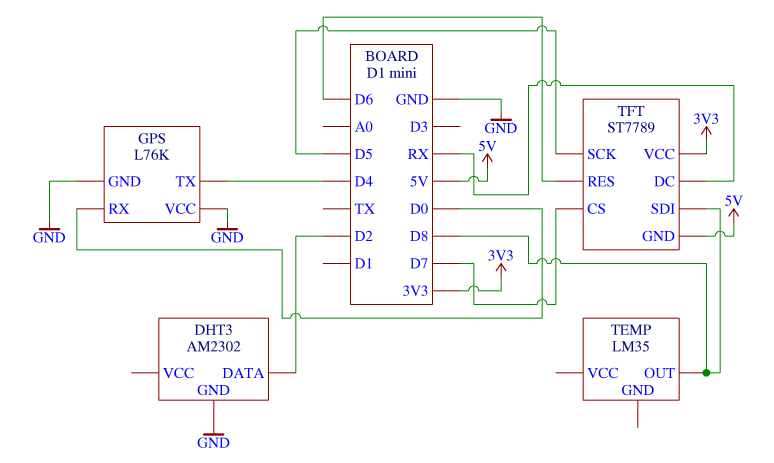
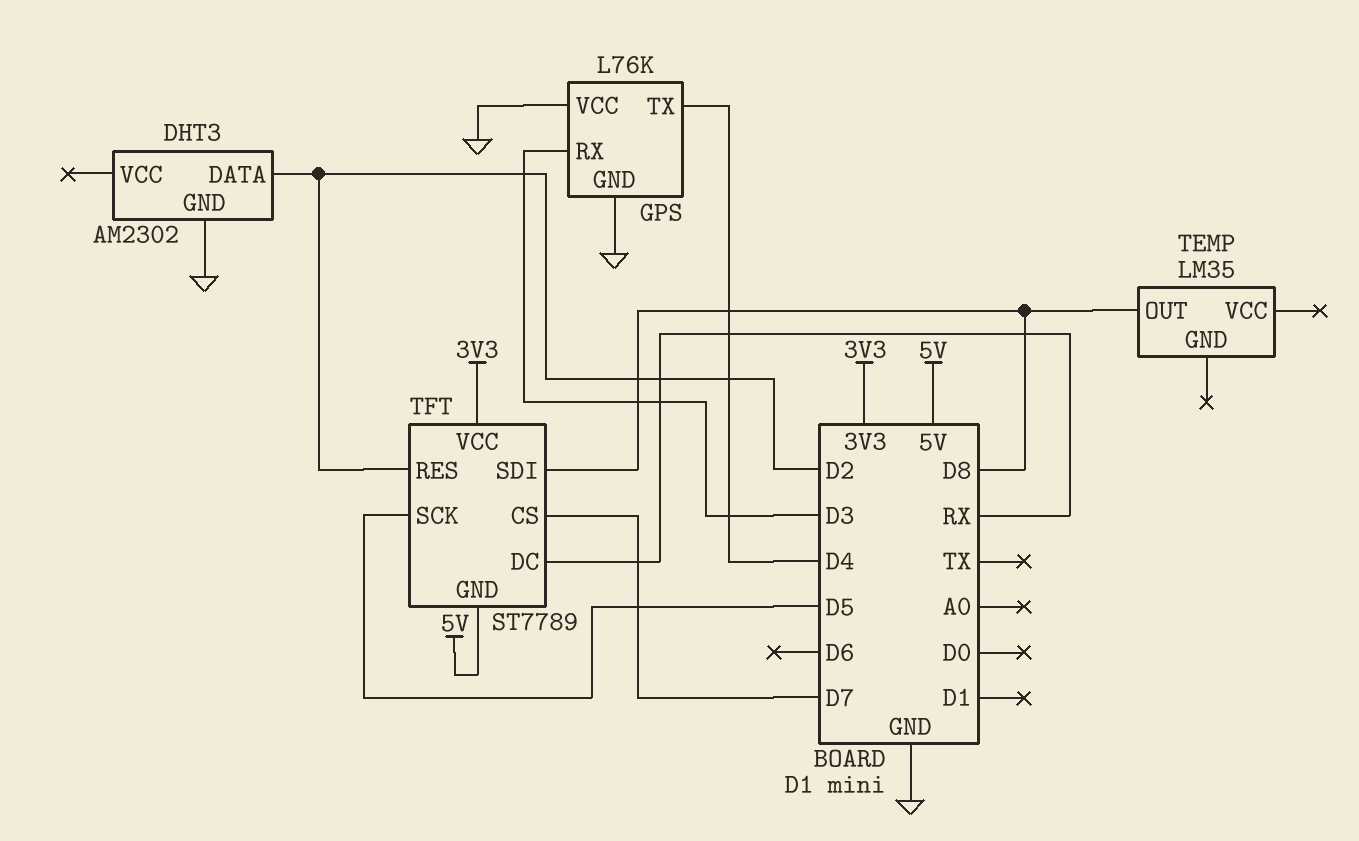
GPS pin RX: D0 -> D3
TFT pin RES: D6 -> D2

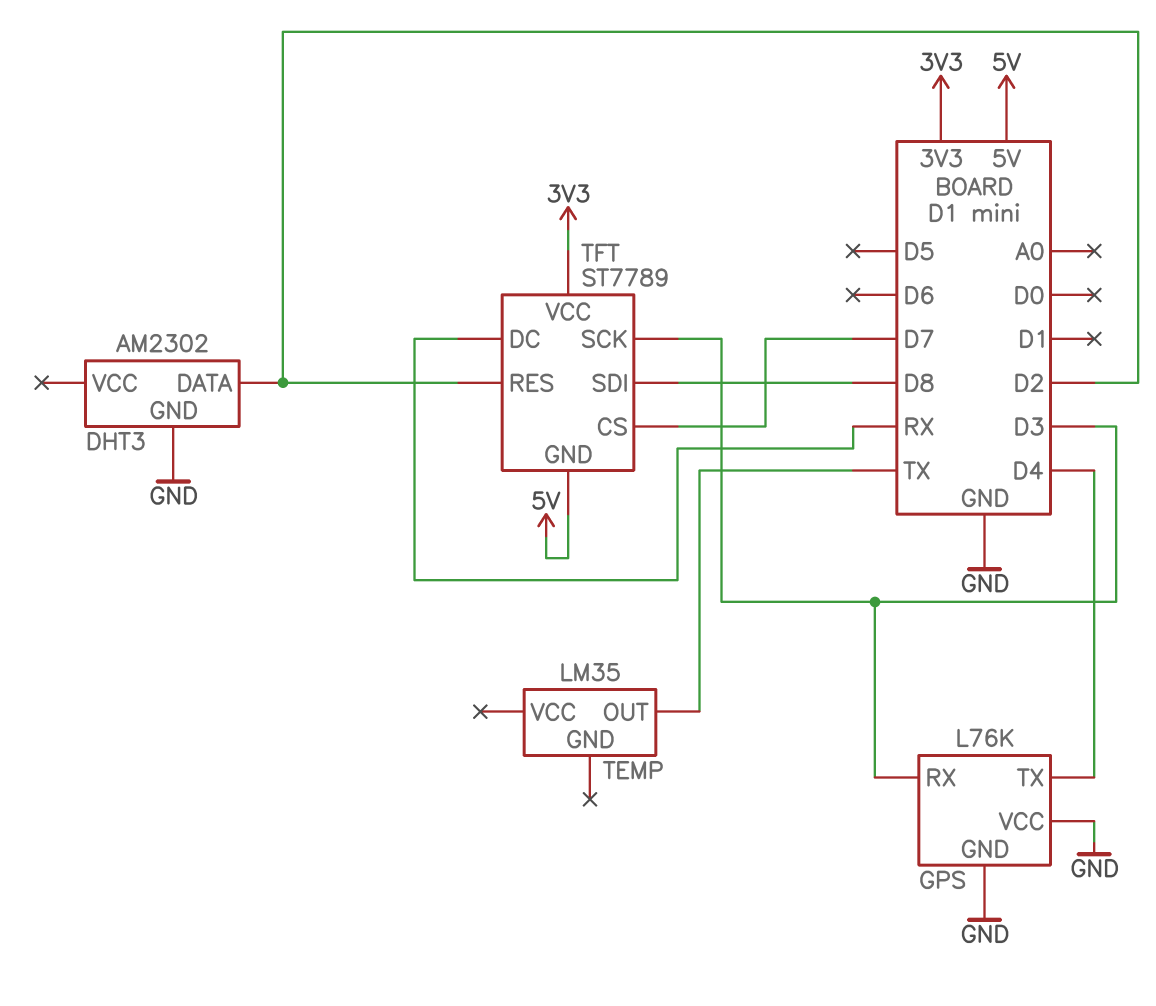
TEMP pin OUT: D8 -> TX
TFT pin SCK: D5 -> D3

